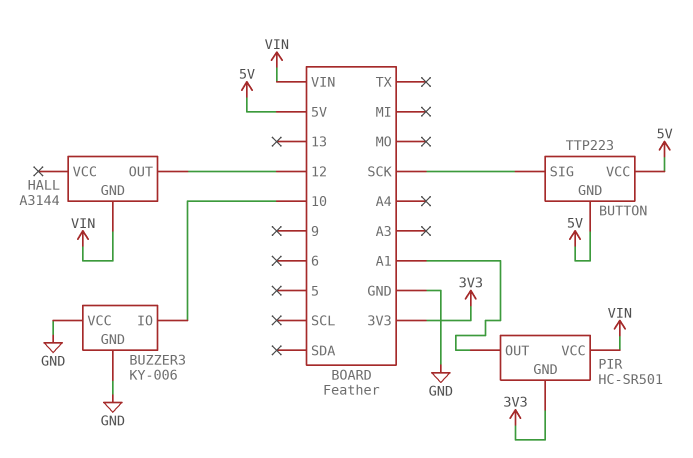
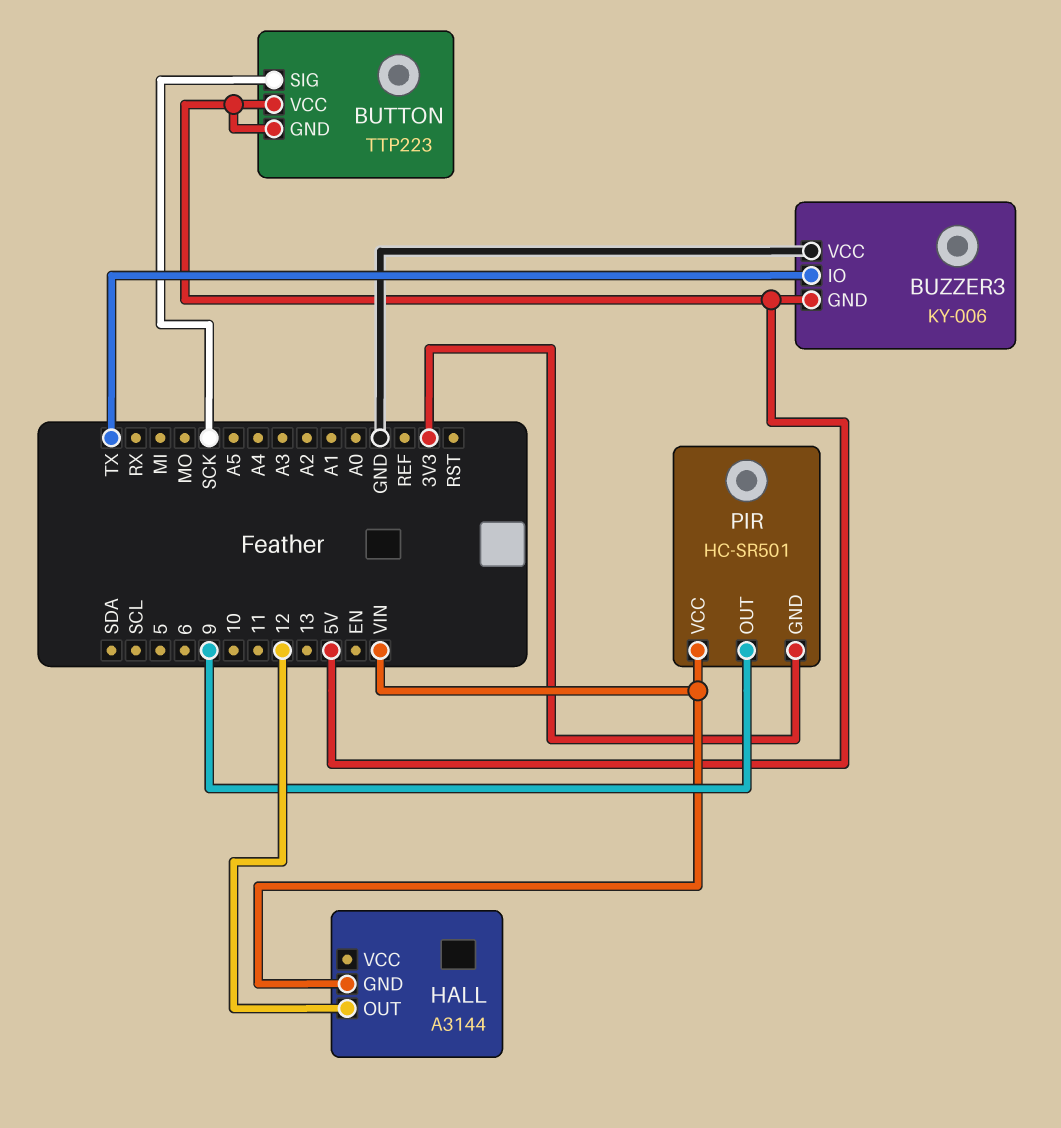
BUZZER3 pin GND: GND -> 5V
BUZZER3 pin IO: 10 -> TX
PIR pin OUT: A1 -> 9

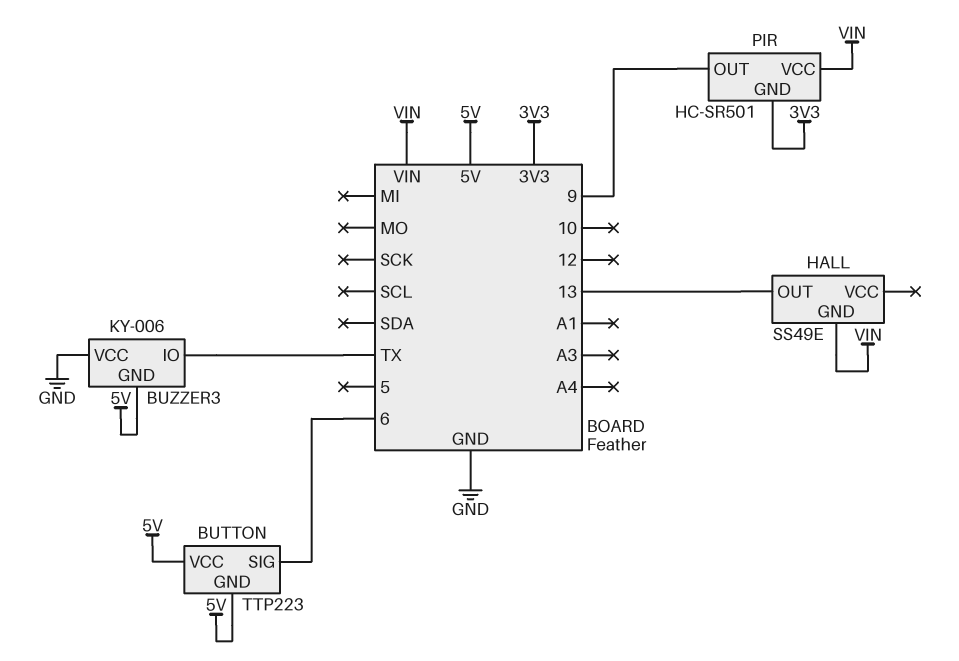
BUTTON pin SIG: SCK -> 6
HALL: A3144 -> SS49E
HALL pin OUT: 12 -> 13

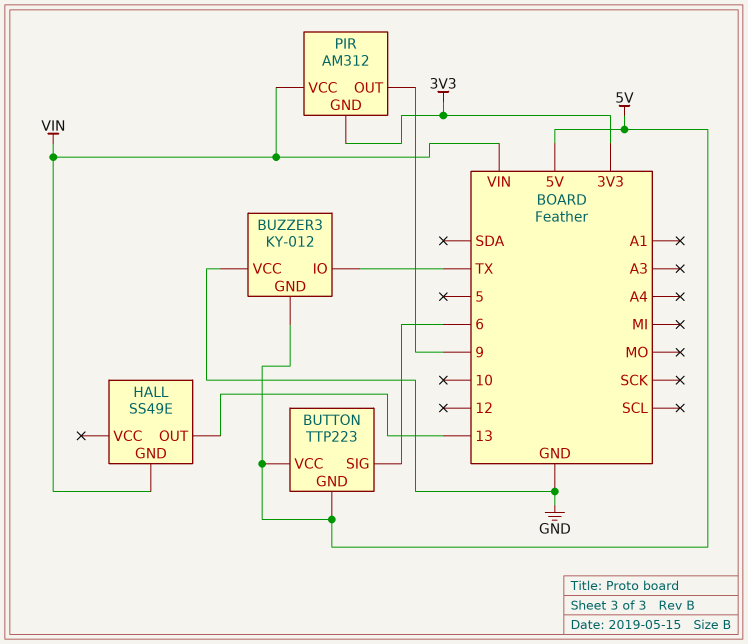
BUZZER3: KY-006 -> KY-012
PIR: HC-SR501 -> AM312

